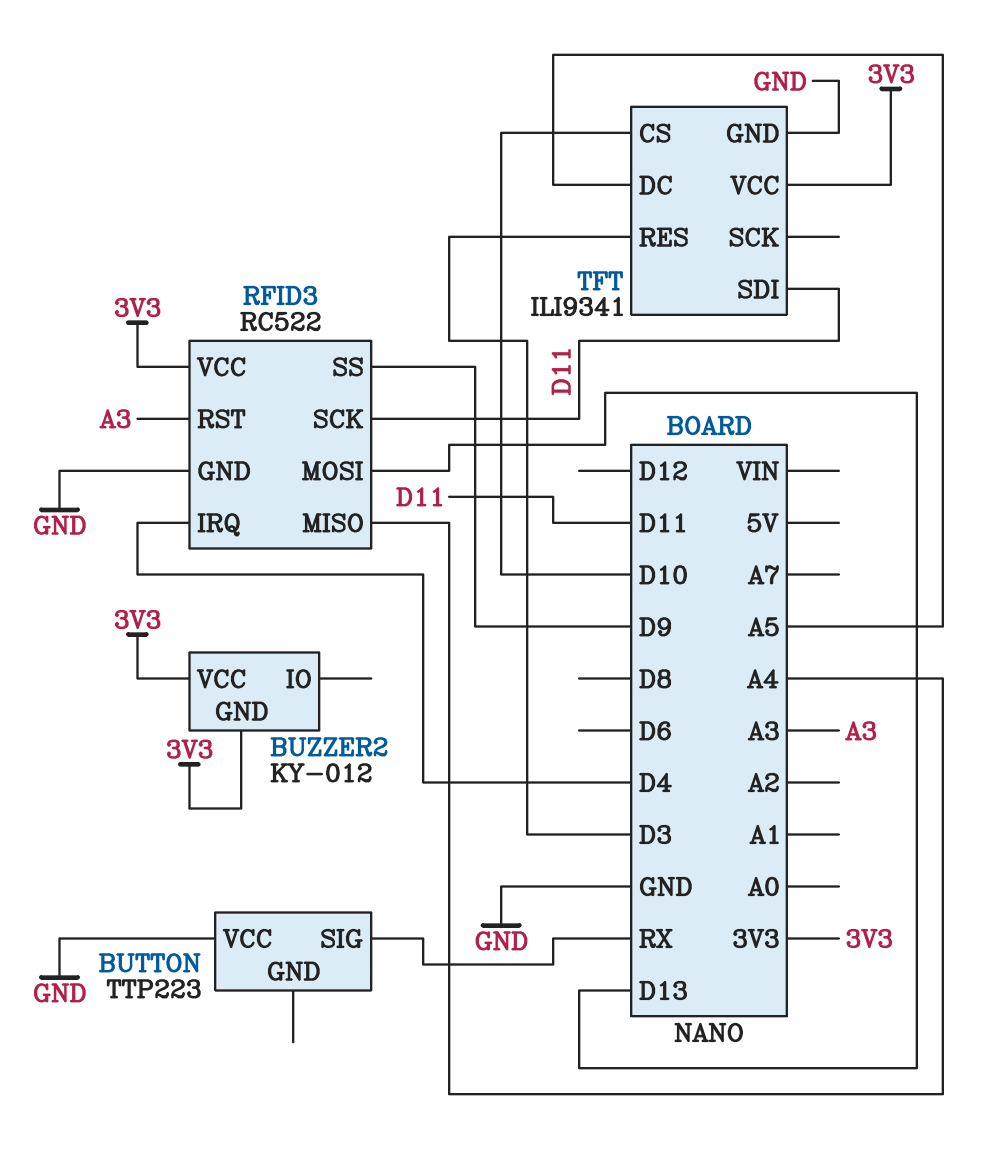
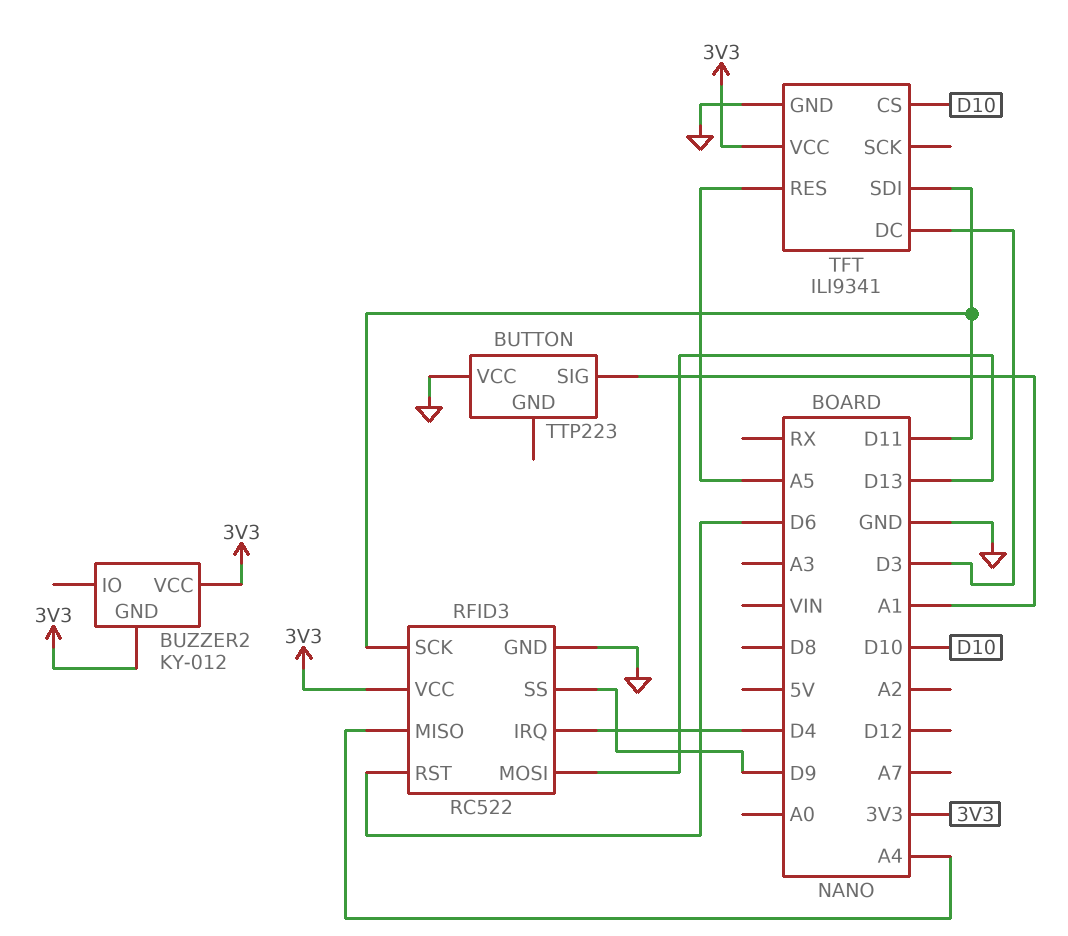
BUTTON pin SIG: RX -> A1
RFID3 pin RST: A3 -> D6
TFT pin DC: A5 -> D3
TFT pin RES: D3 -> A5

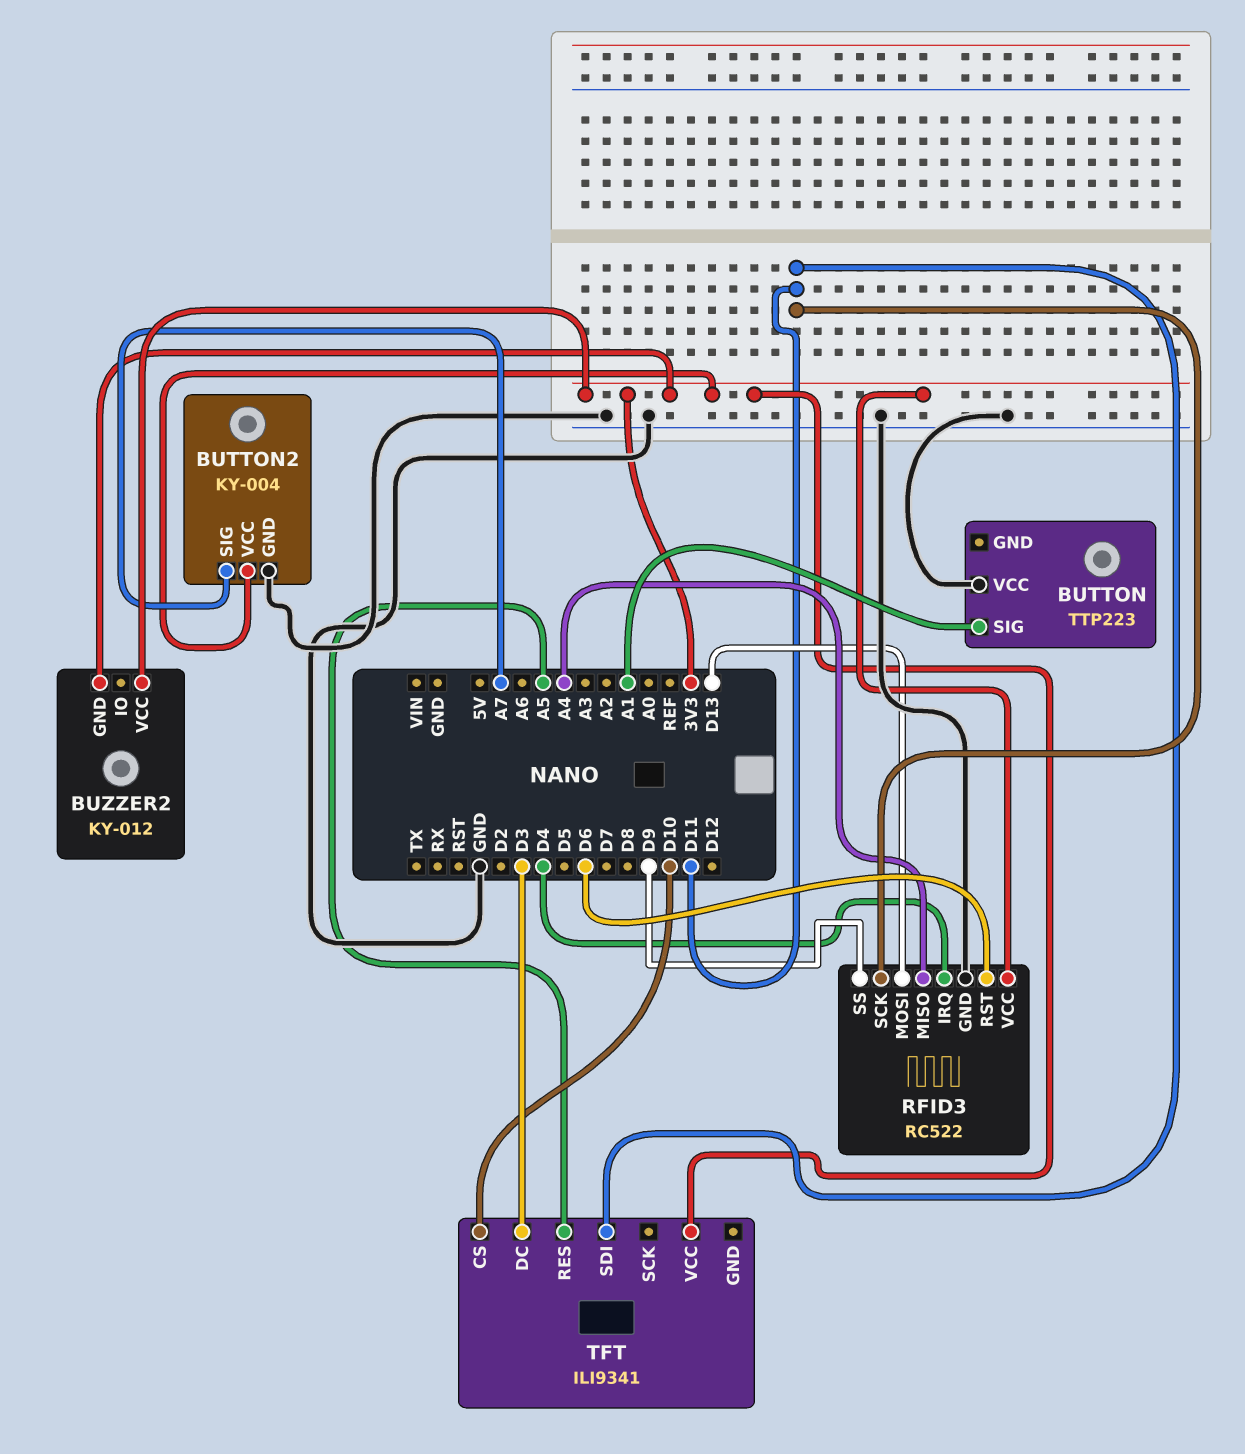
BUTTON2: none -> KY-004
BUTTON2 pin GND: none -> GND
BUTTON2 pin SIG: none -> A7
BUTTON2 pin VCC: none -> 3V3
TFT pin GND: GND -> none

